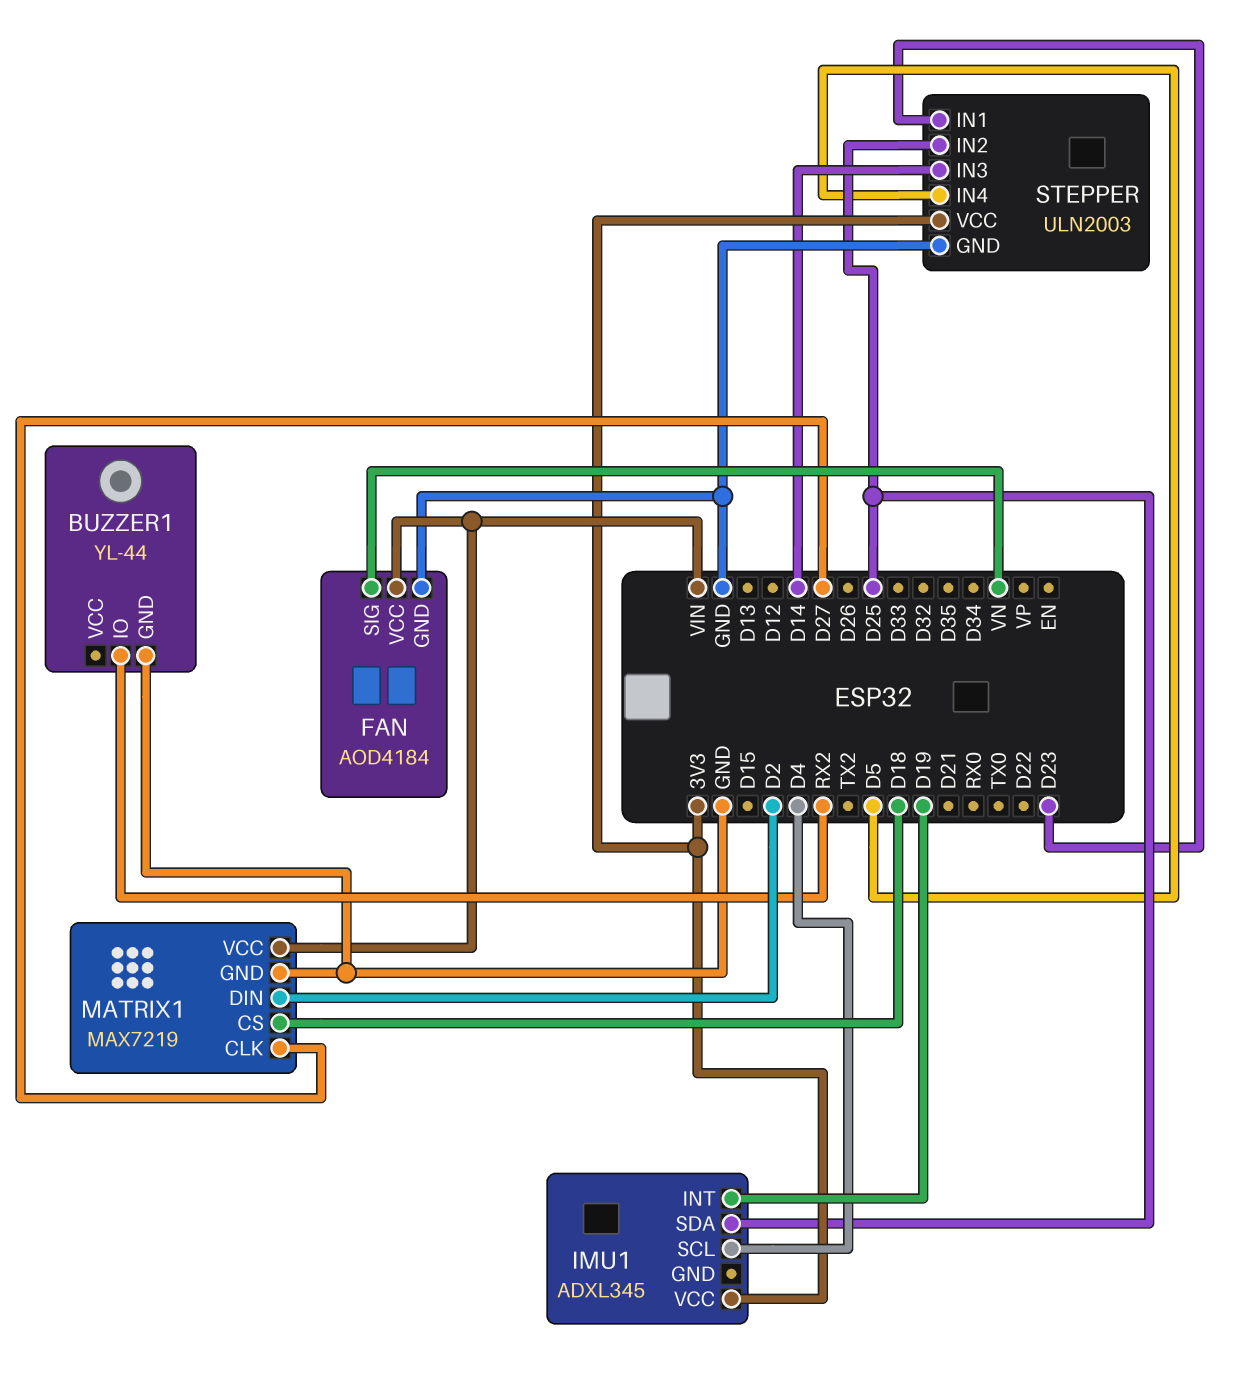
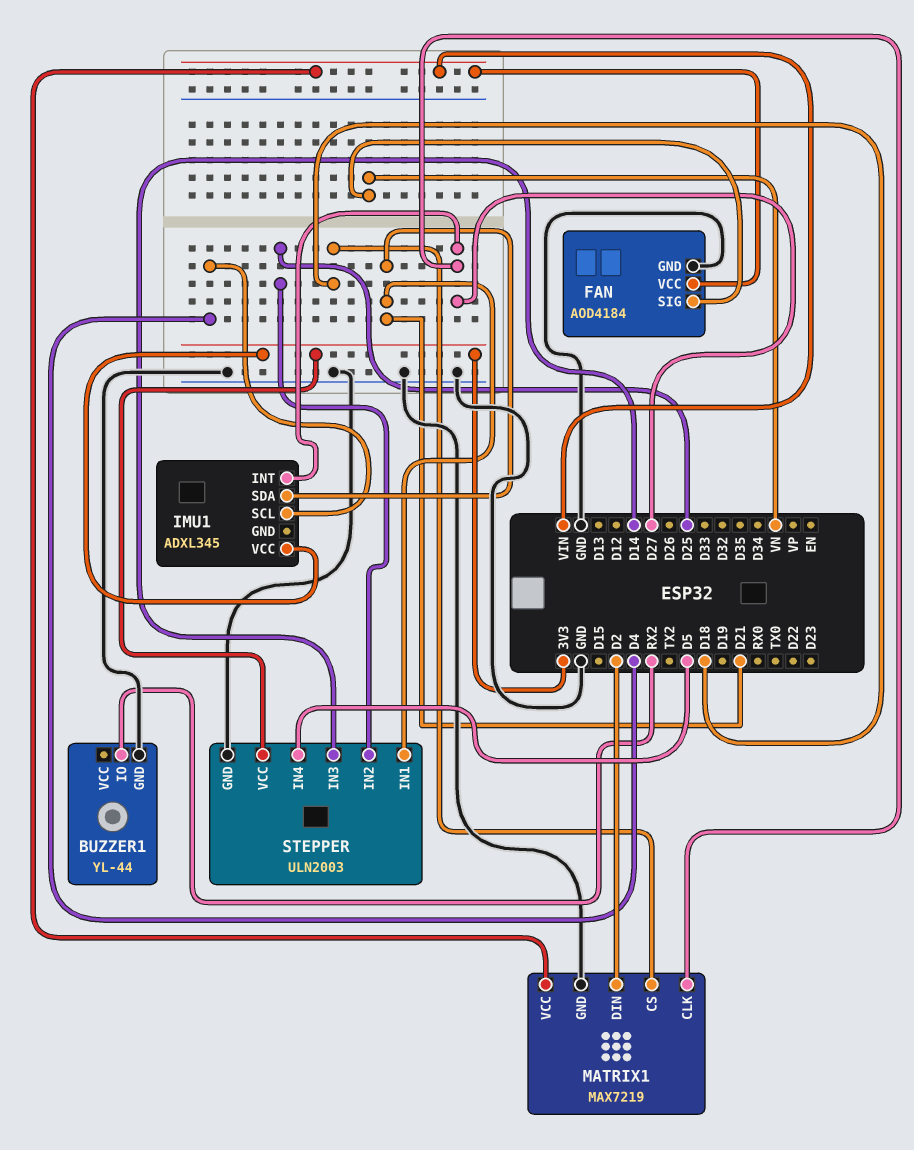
IMU1 pin INT: D19 -> D27
IMU1 pin SDA: D25 -> D21
STEPPER pin IN1: D23 -> D21

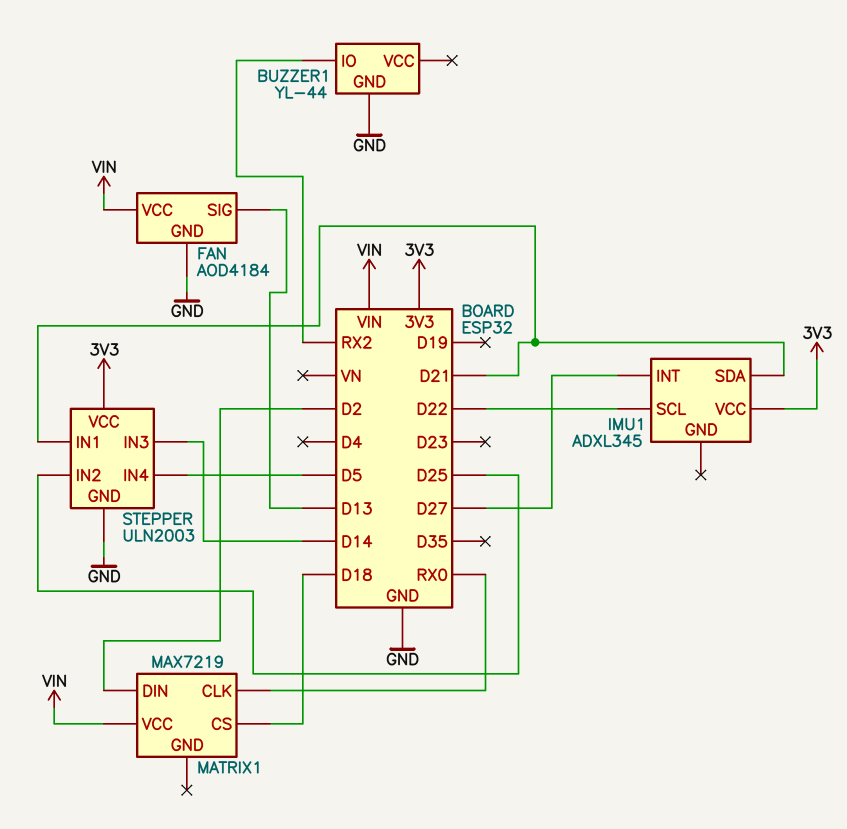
FAN pin SIG: VN -> D13
IMU1 pin SCL: D4 -> D22
MATRIX1 pin CLK: D27 -> RX0
MATRIX1 pin GND: GND -> none

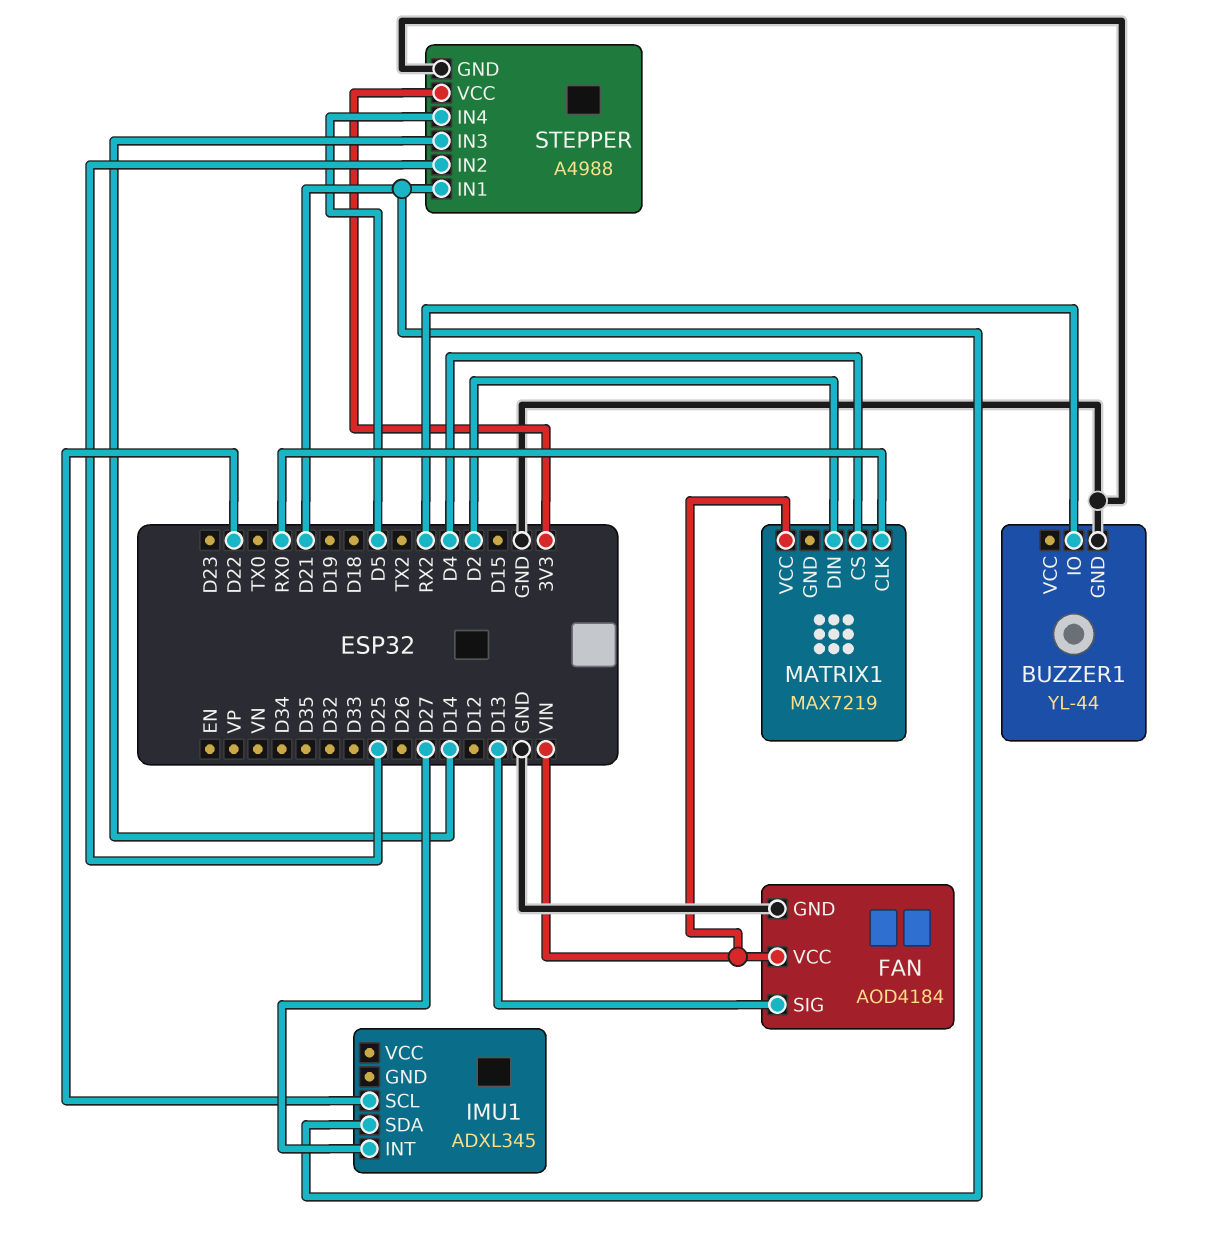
IMU1 pin VCC: 3V3 -> none
MATRIX1 pin CS: D18 -> D4
STEPPER: ULN2003 -> A4988

